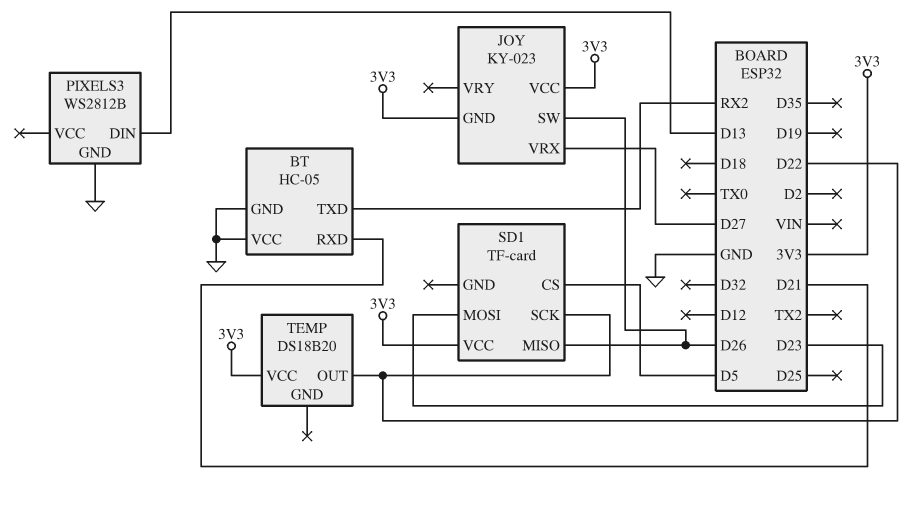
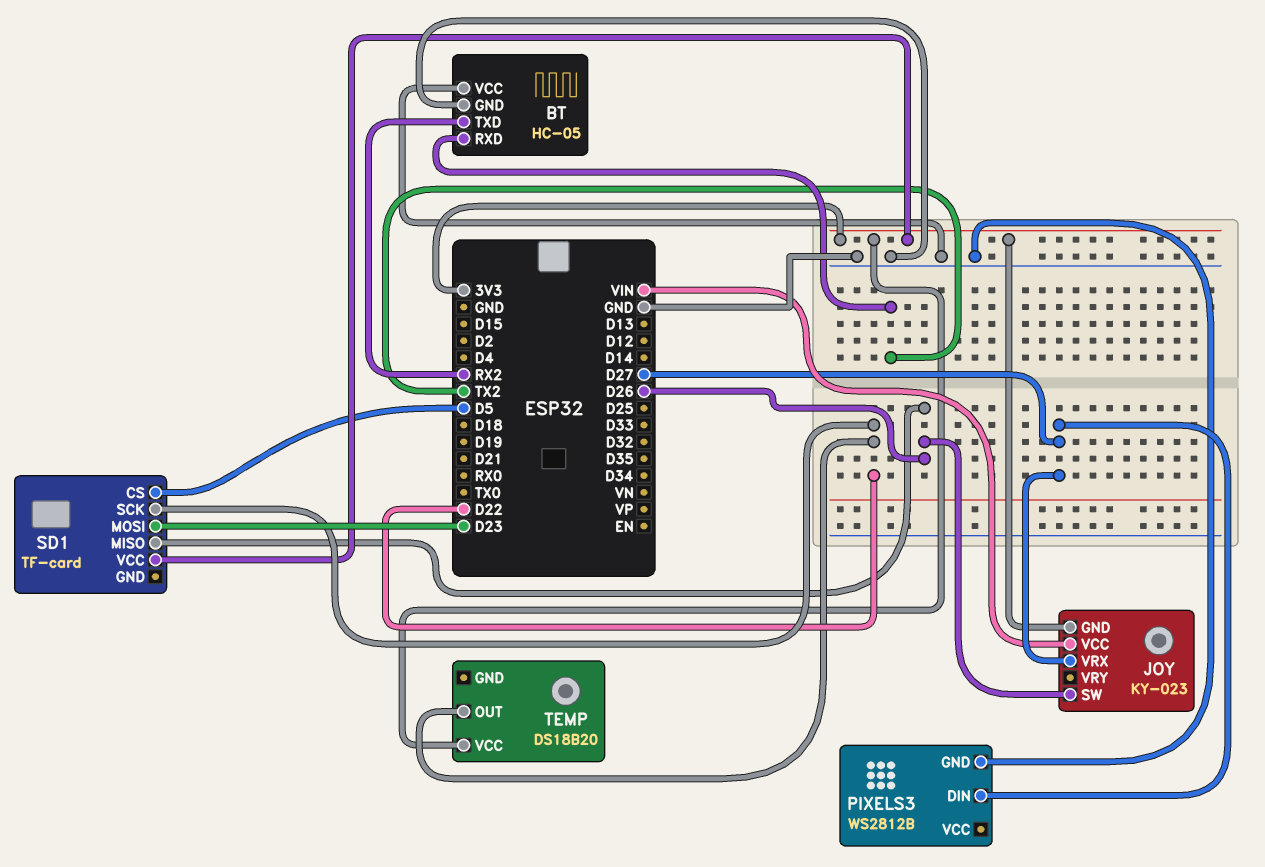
BT pin RXD: D21 -> TX2
JOY pin VCC: 3V3 -> VIN
PIXELS3 pin DIN: D13 -> D27

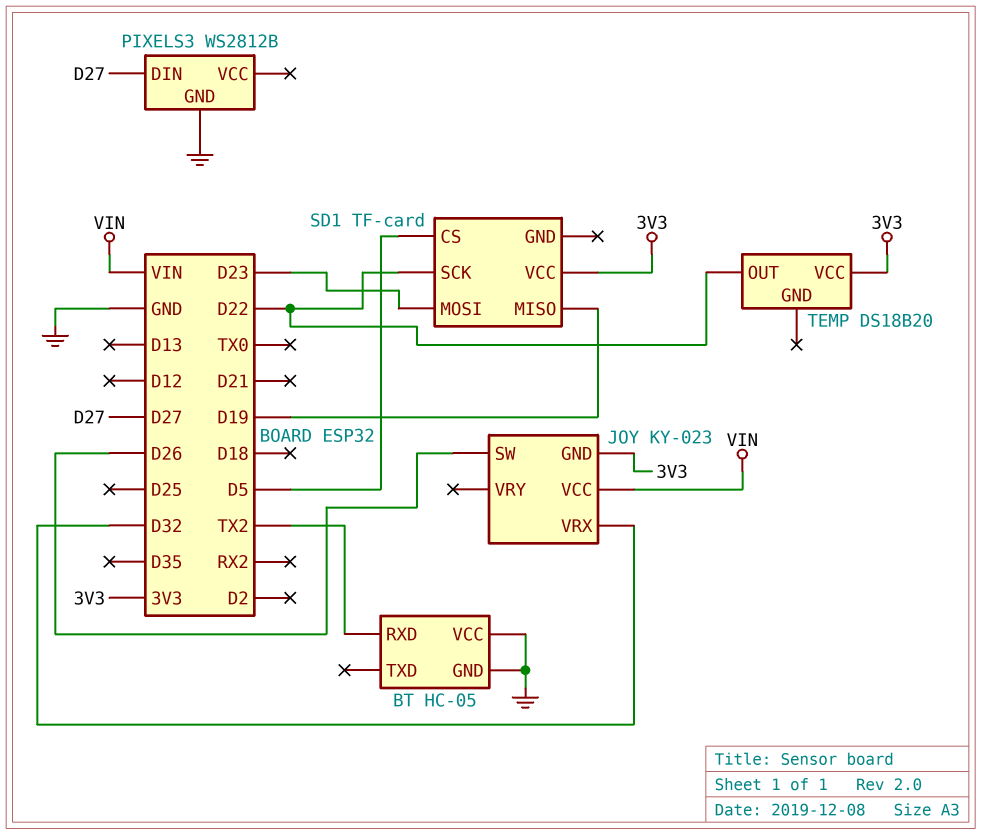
BT pin TXD: RX2 -> none
JOY pin VRX: D27 -> D32
SD1 pin MISO: D26 -> D19

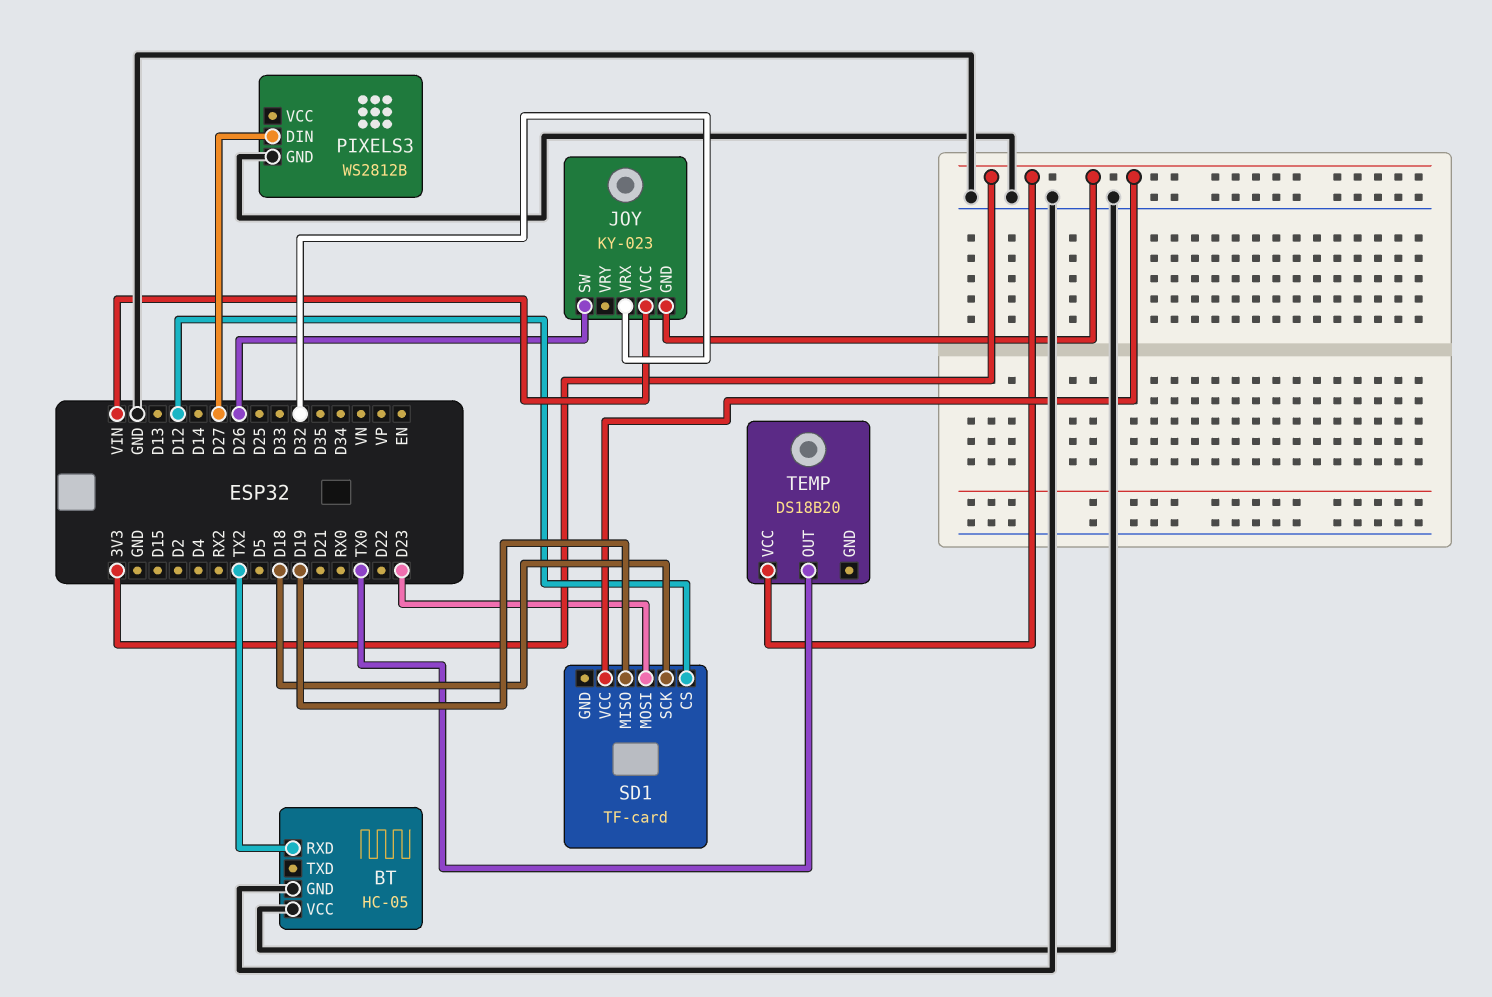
SD1 pin CS: D5 -> D12
SD1 pin SCK: D22 -> D18
TEMP pin OUT: D22 -> TX0

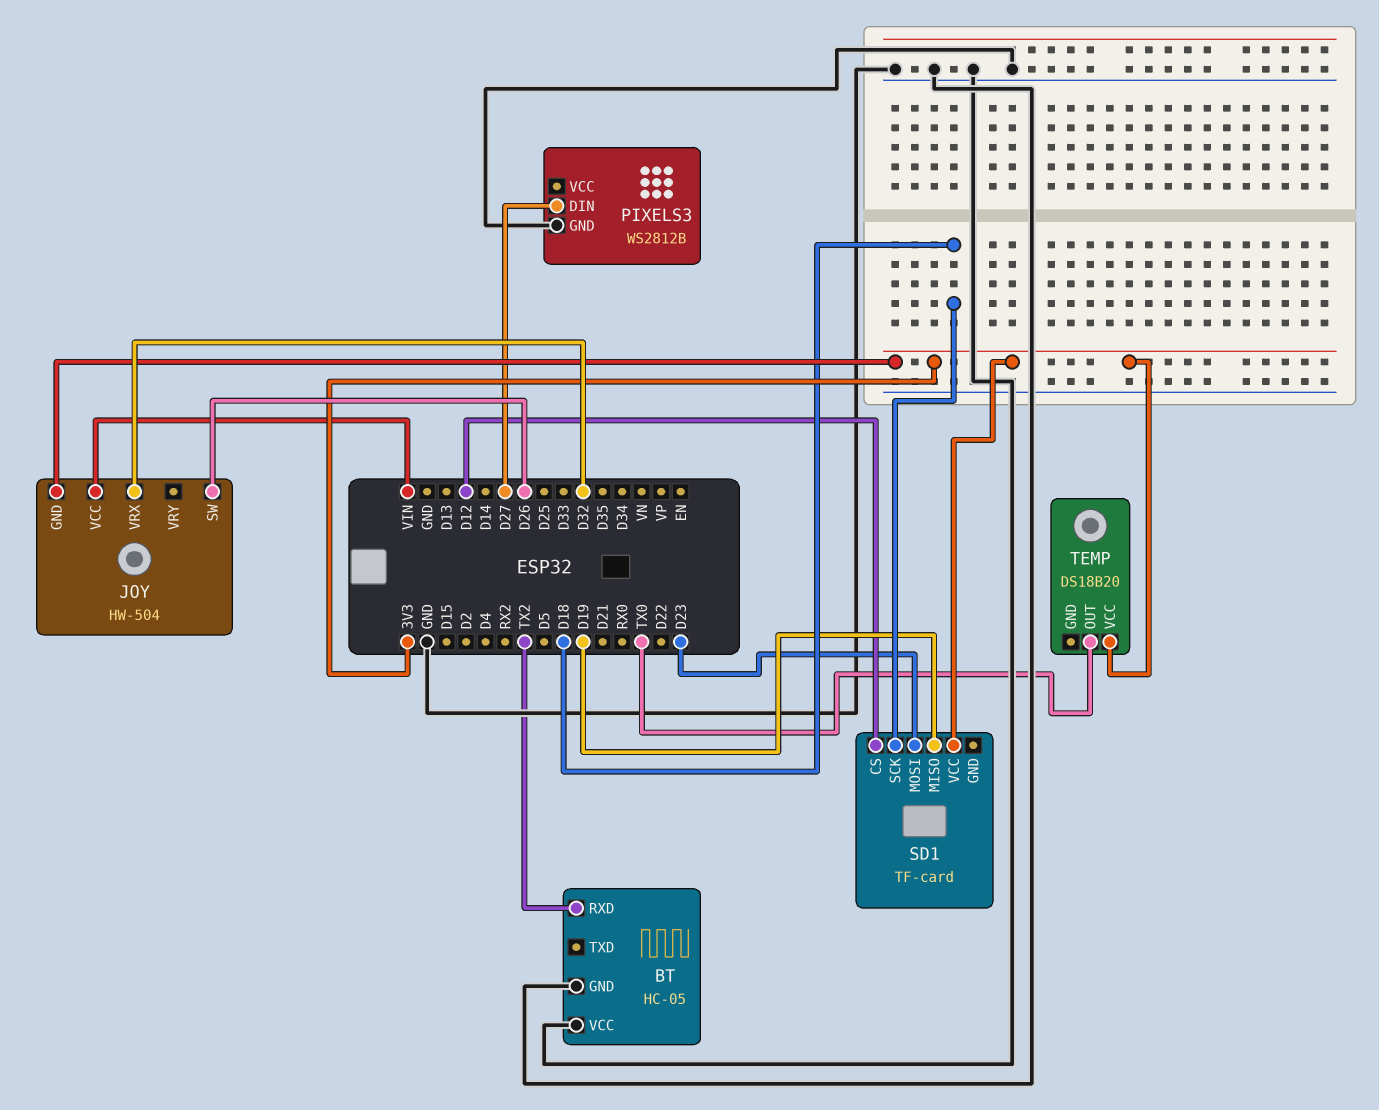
JOY: KY-023 -> HW-504

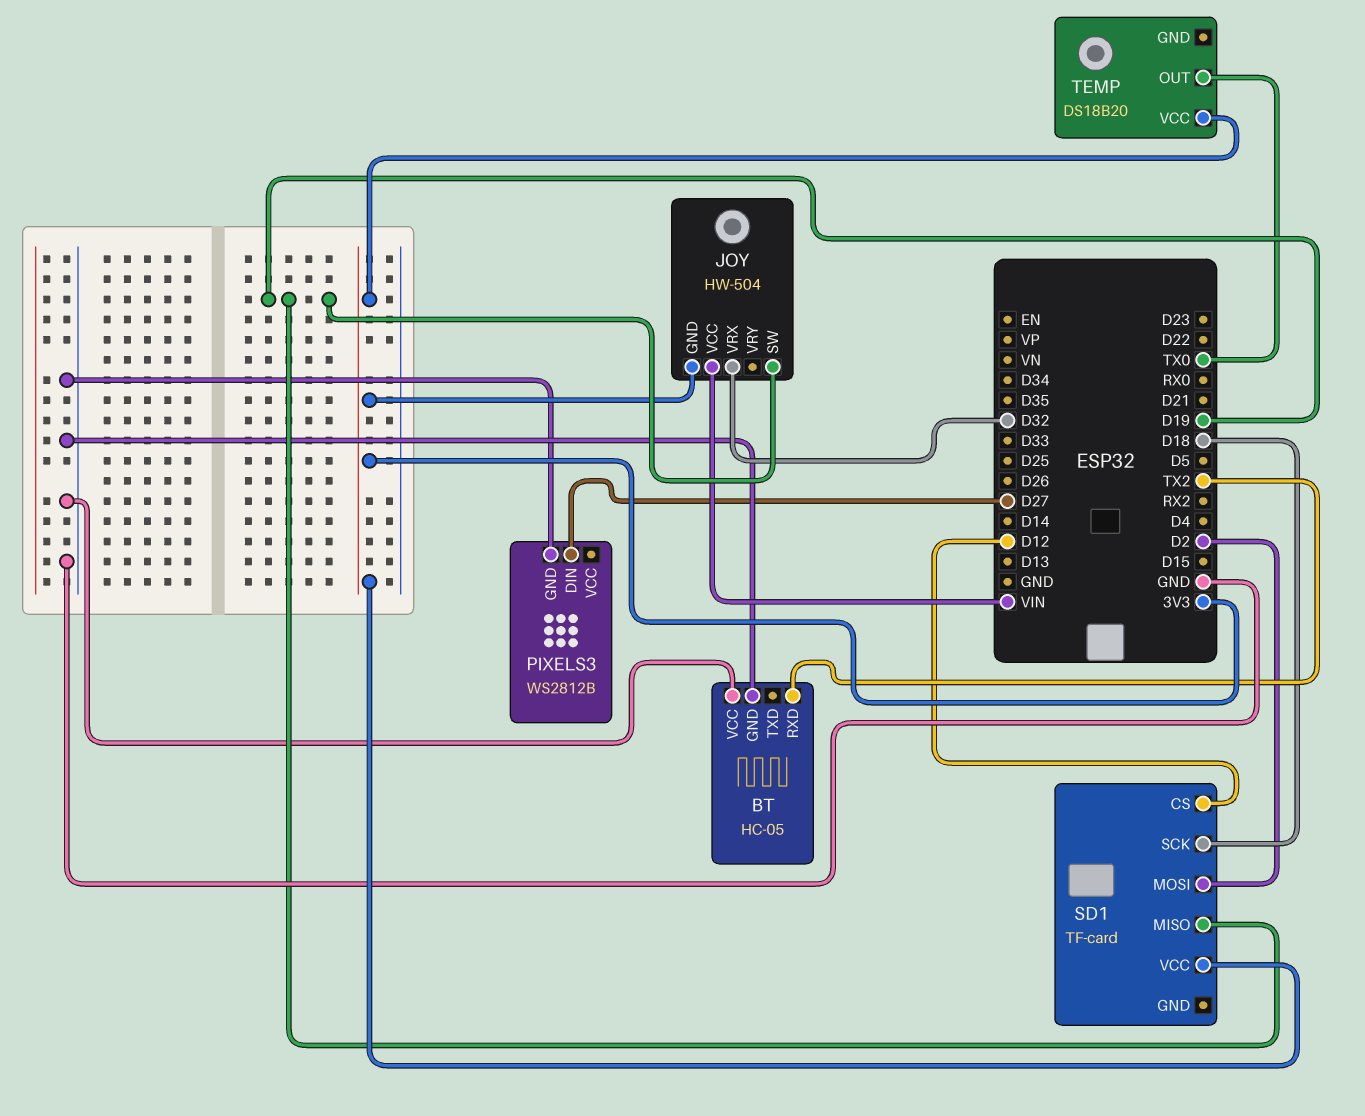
JOY pin SW: D26 -> D19
SD1 pin MOSI: D23 -> D2

